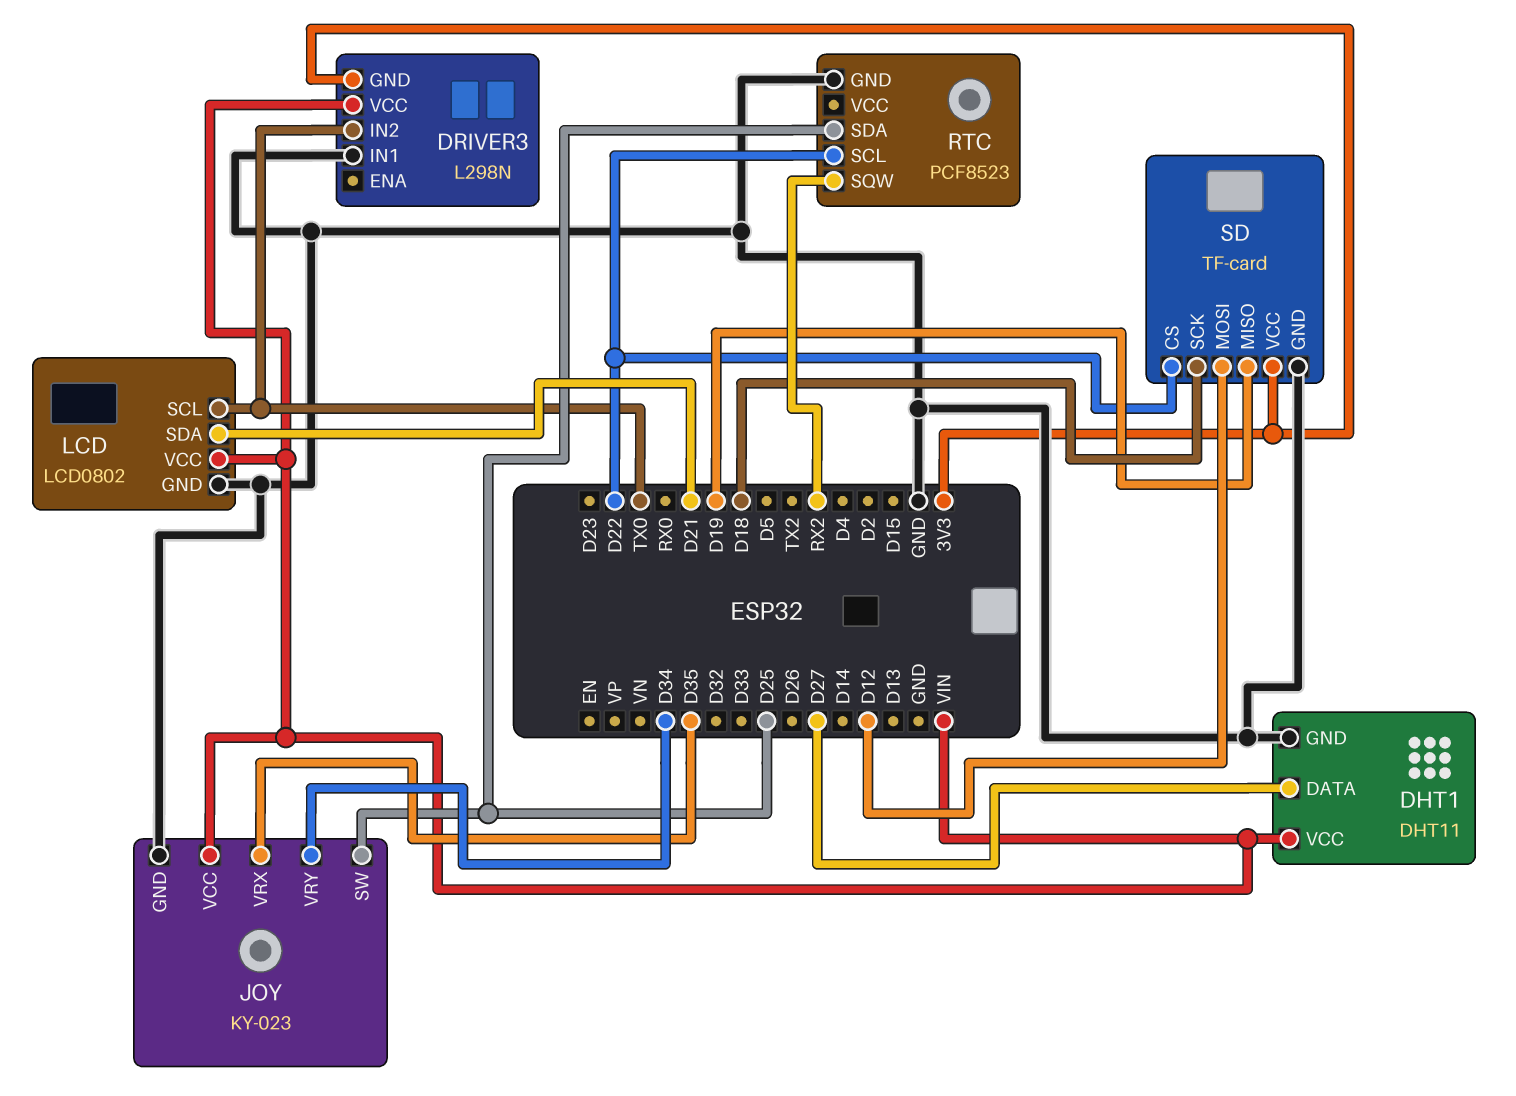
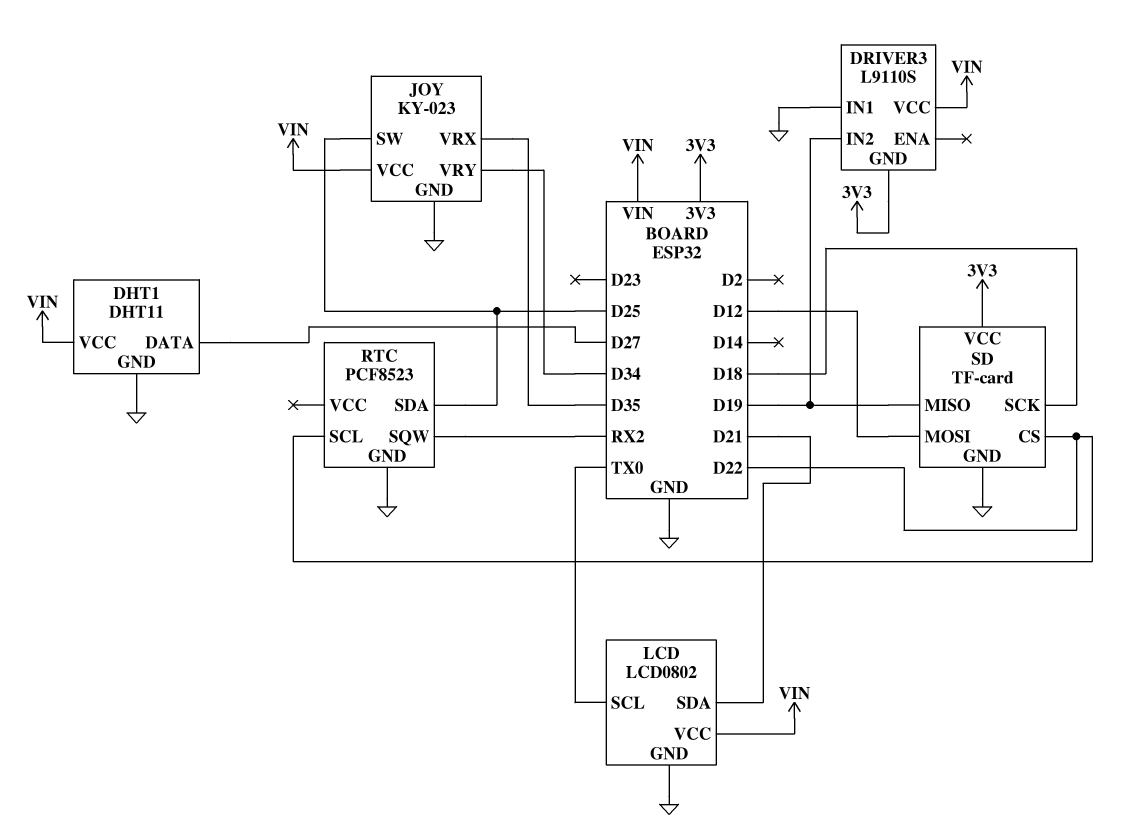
DRIVER3: L298N -> L9110S
DRIVER3 pin IN2: TX0 -> D19

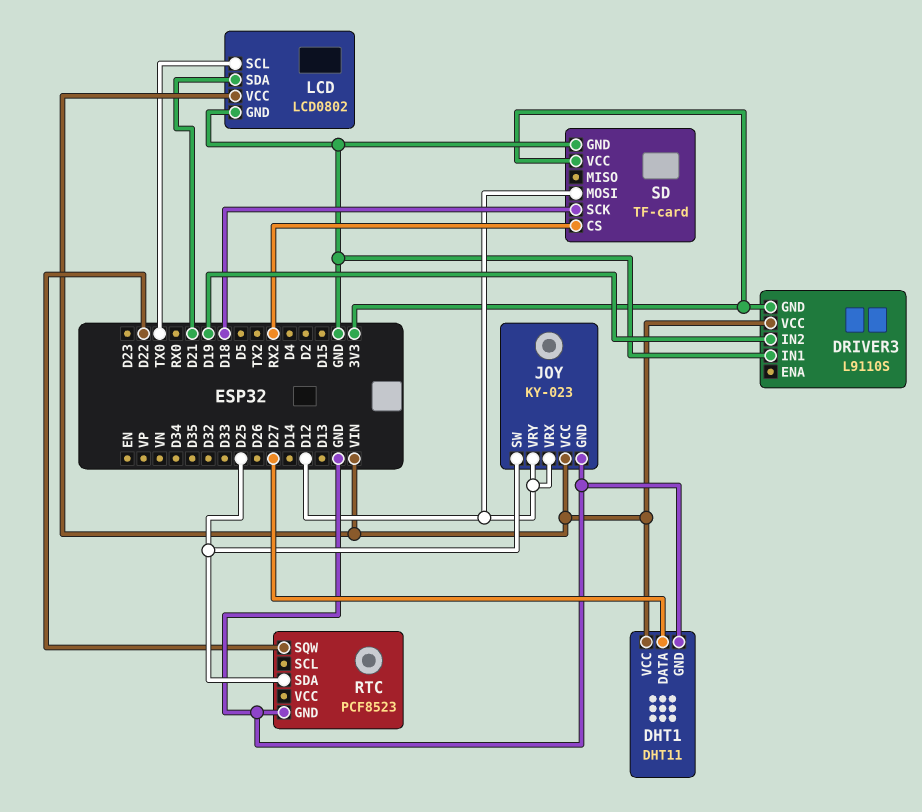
JOY pin VRX: D35 -> D12
JOY pin VRY: D34 -> D12
RTC pin SCL: D22 -> none
RTC pin SQW: RX2 -> D22
SD pin CS: D22 -> RX2
SD pin MISO: D19 -> none

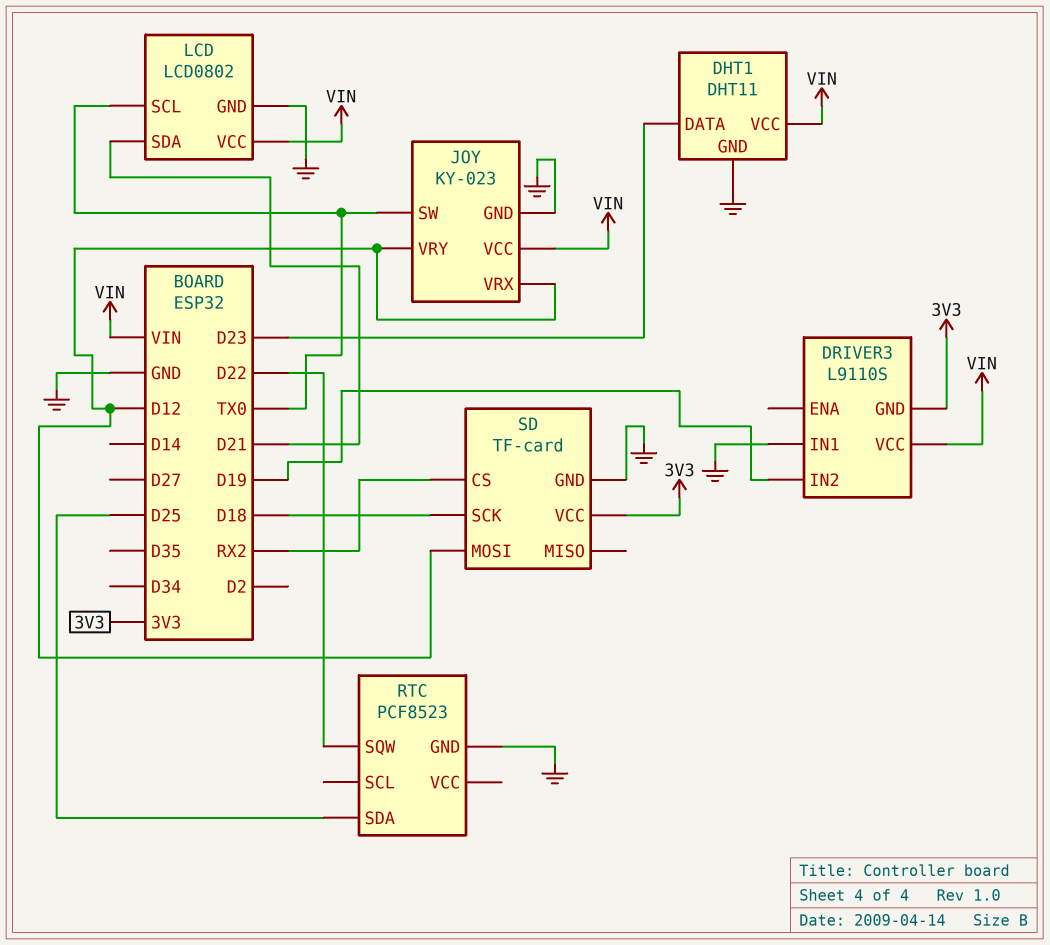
DHT1 pin DATA: D27 -> D23
JOY pin SW: D25 -> TX0

